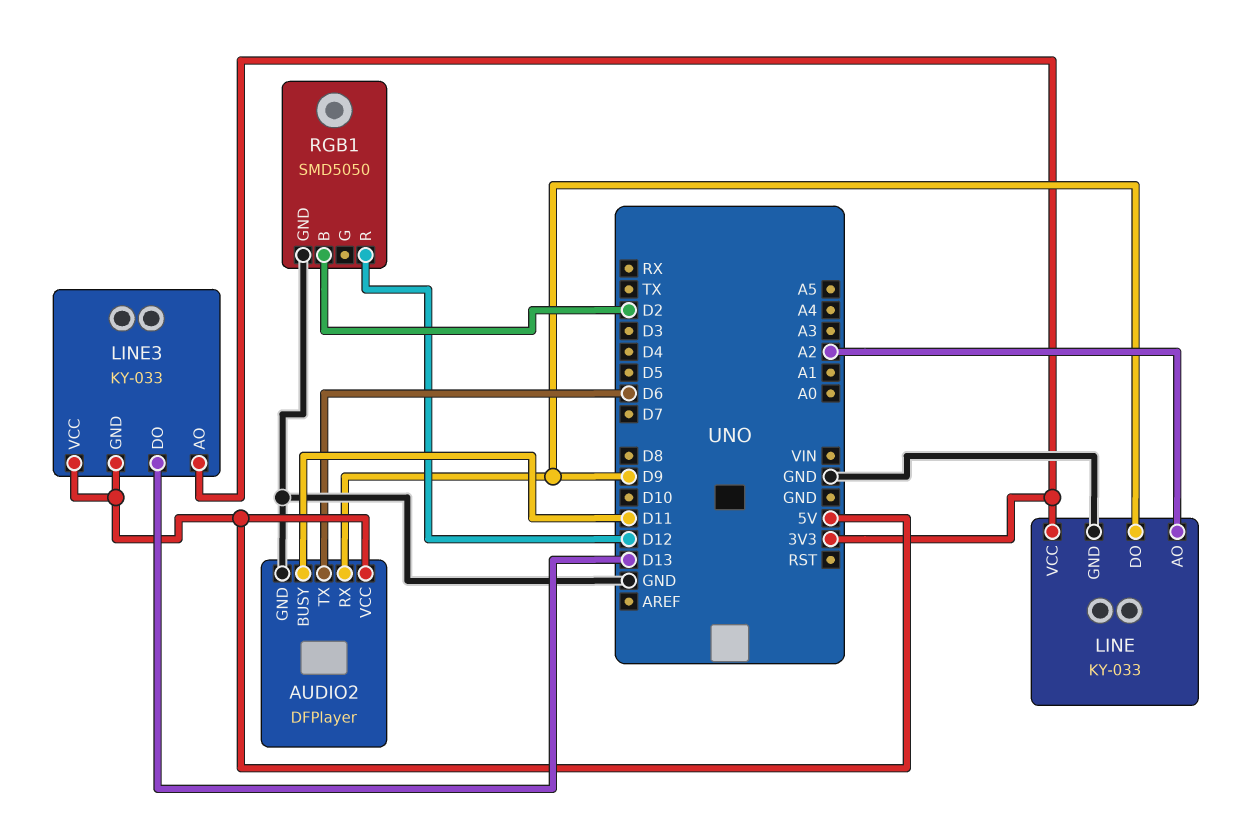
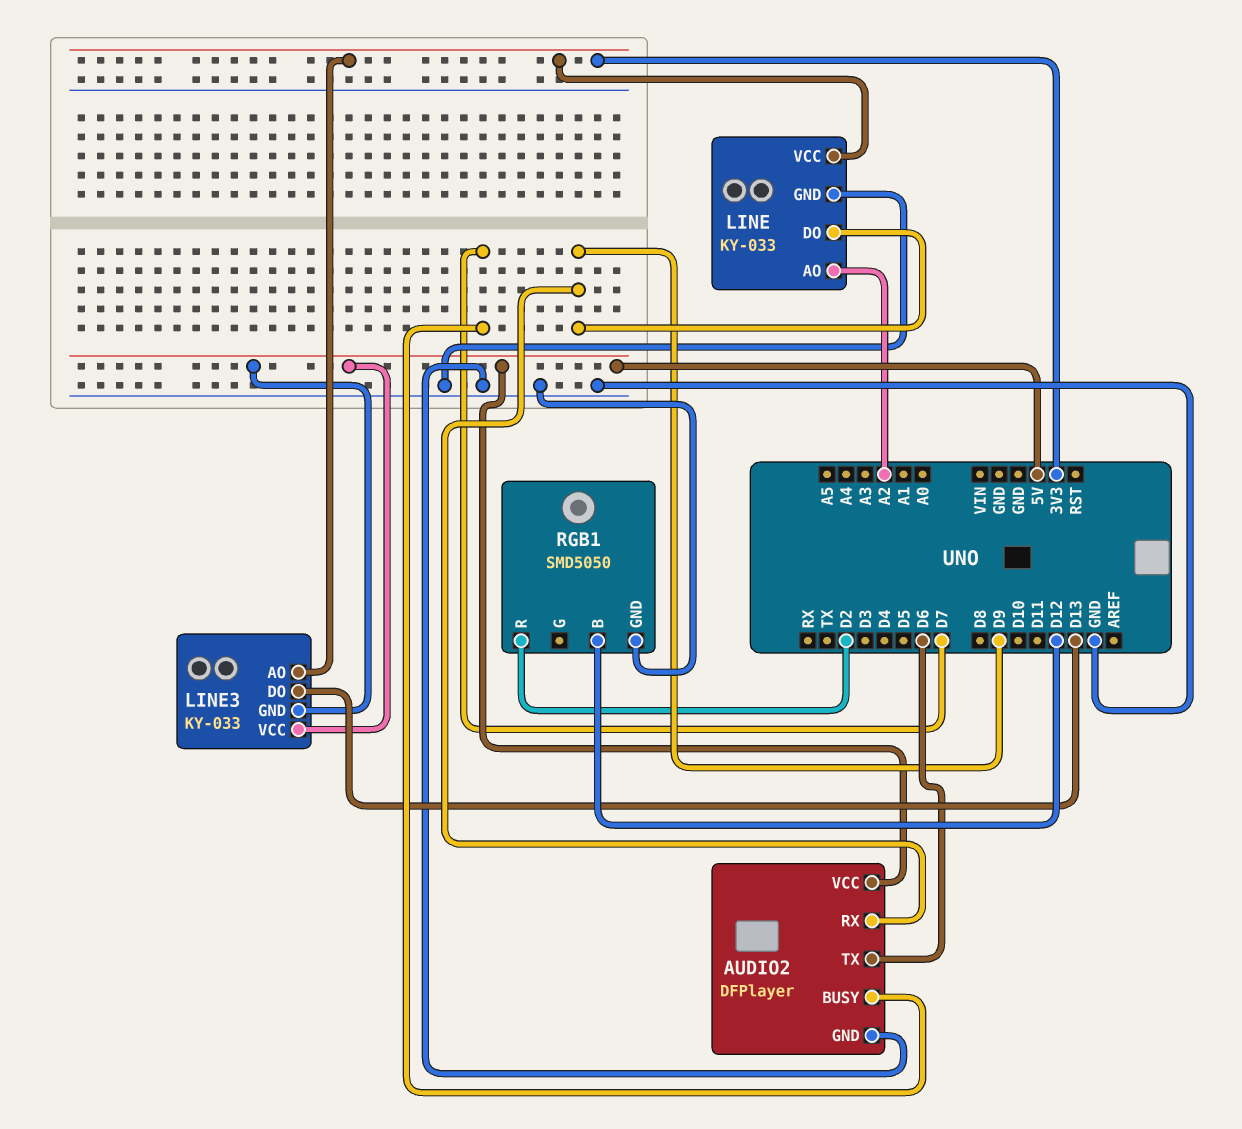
AUDIO2 pin BUSY: D11 -> D7
RGB1 pin B: D2 -> D12
RGB1 pin R: D12 -> D2

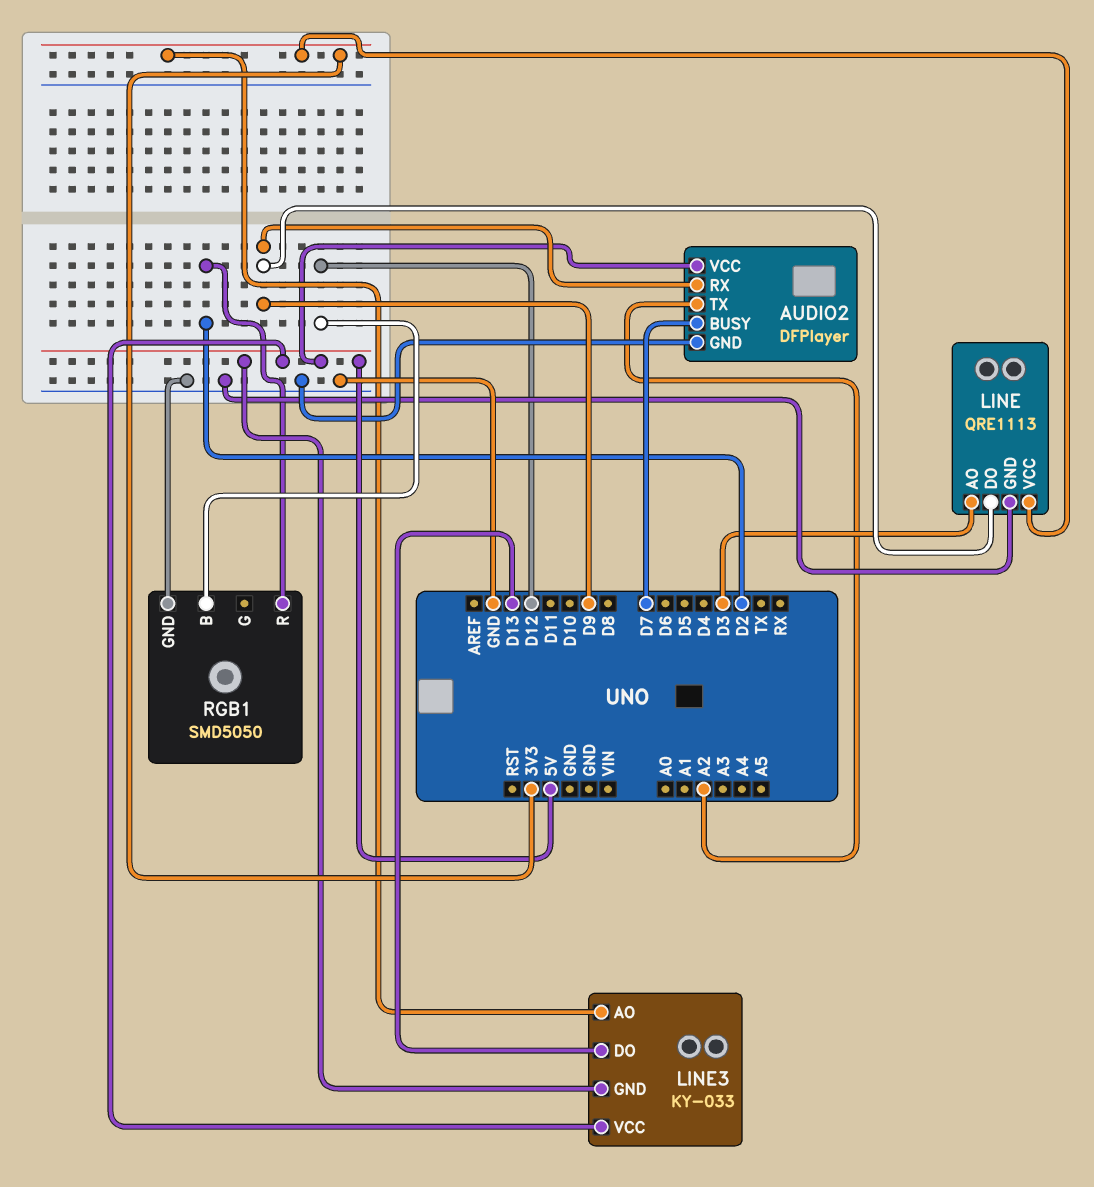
AUDIO2 pin TX: D6 -> A2
LINE: KY-033 -> QRE1113
LINE pin AO: A2 -> D3

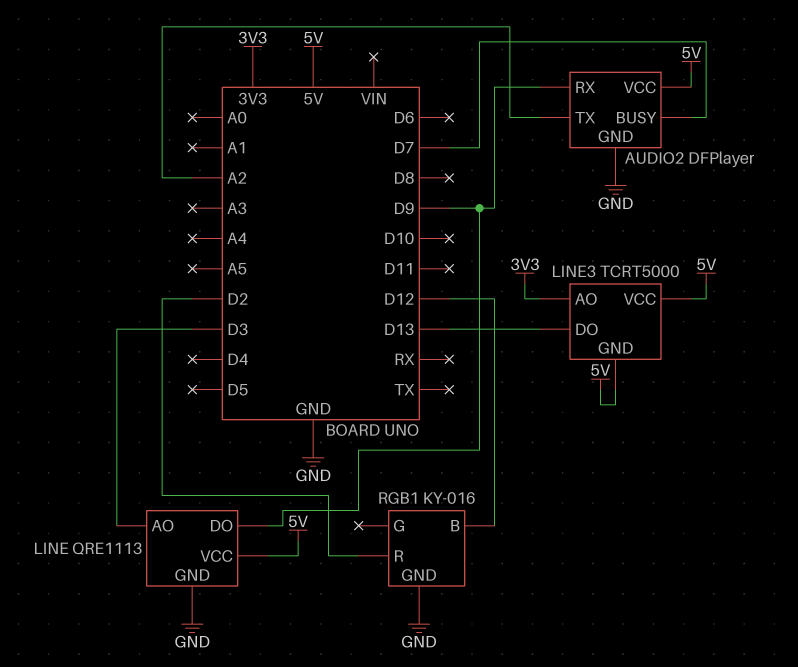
LINE pin VCC: 3V3 -> 5V
LINE3: KY-033 -> TCRT5000
RGB1: SMD5050 -> KY-016

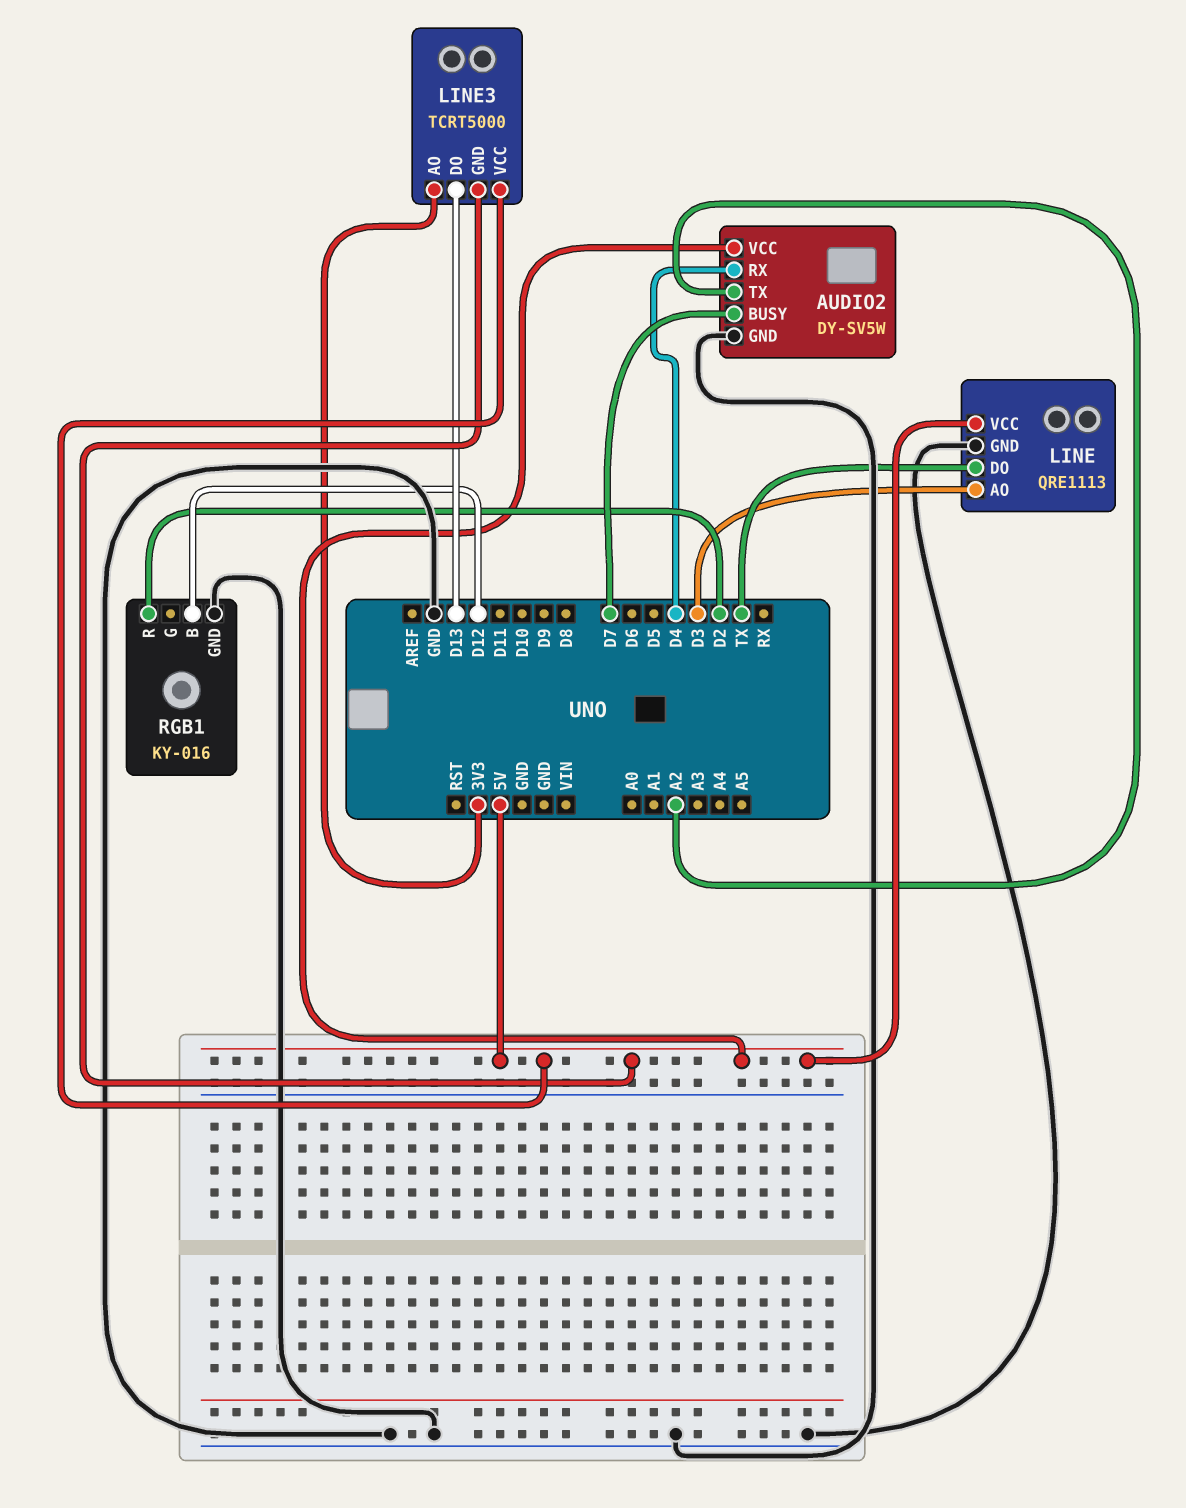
AUDIO2: DFPlayer -> DY-SV5W
AUDIO2 pin RX: D9 -> D4
LINE pin DO: D9 -> TX

